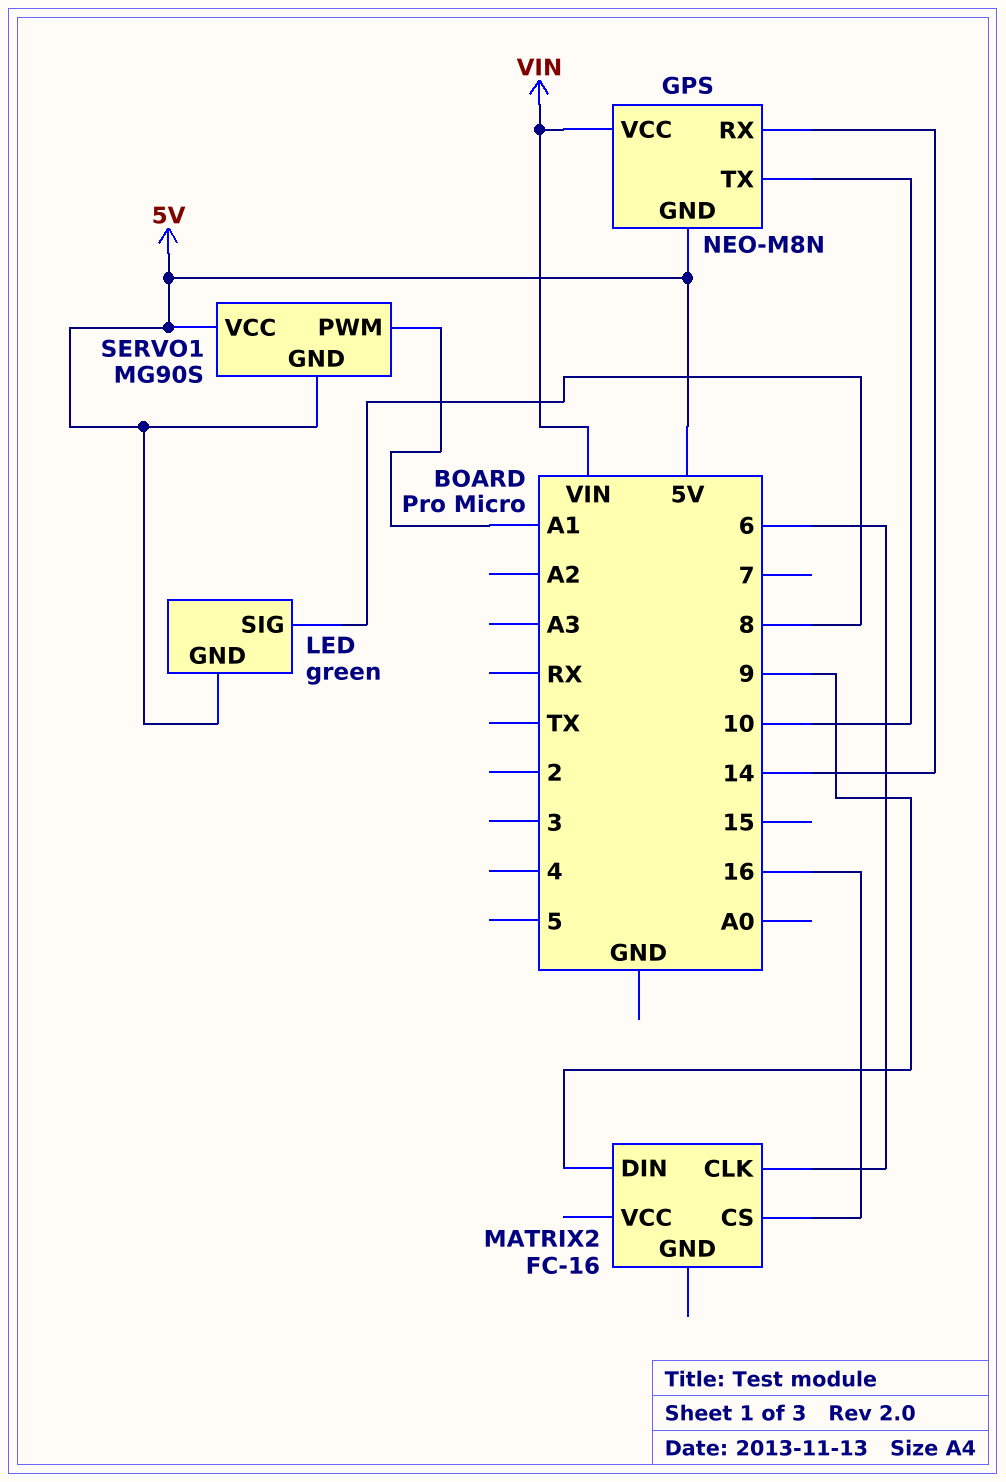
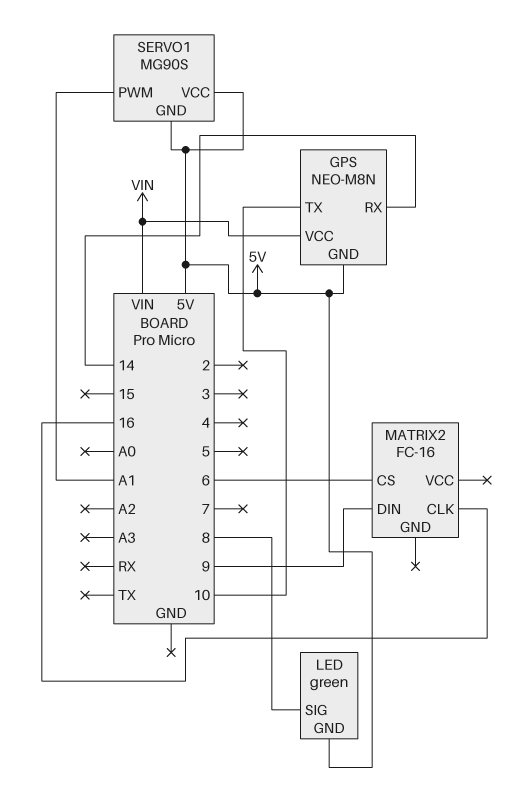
MATRIX2 pin CLK: 6 -> 16
MATRIX2 pin CS: 16 -> 6

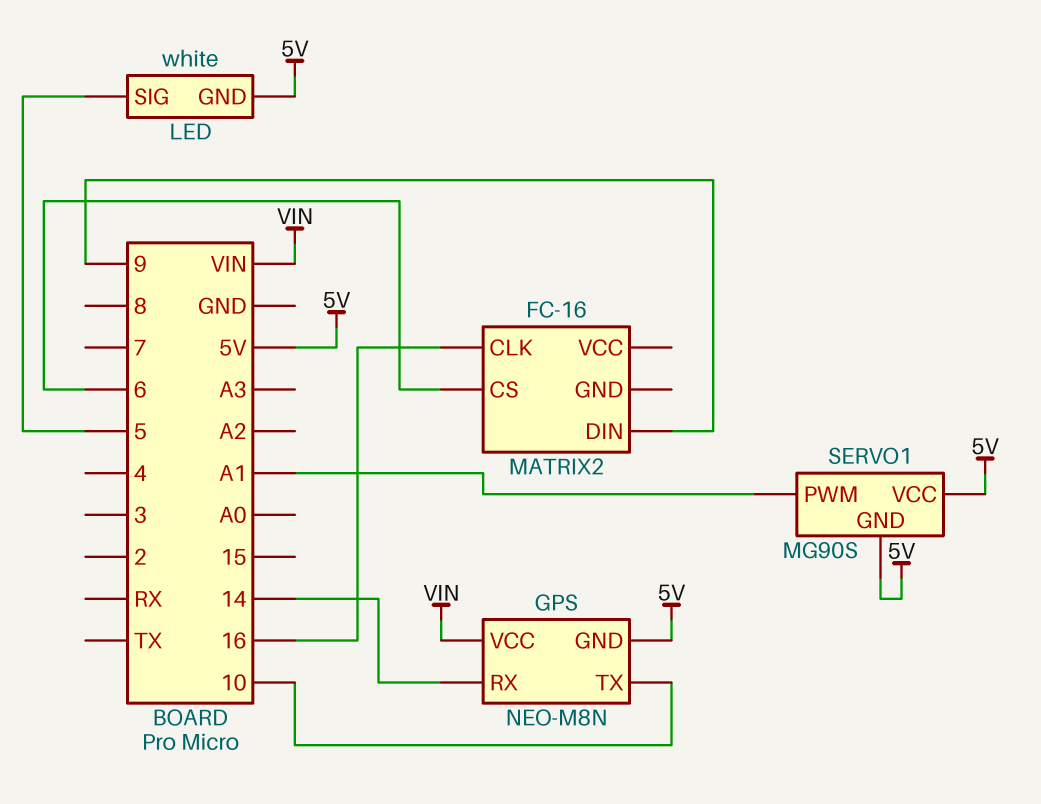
LED: green -> white
LED pin SIG: 8 -> 5

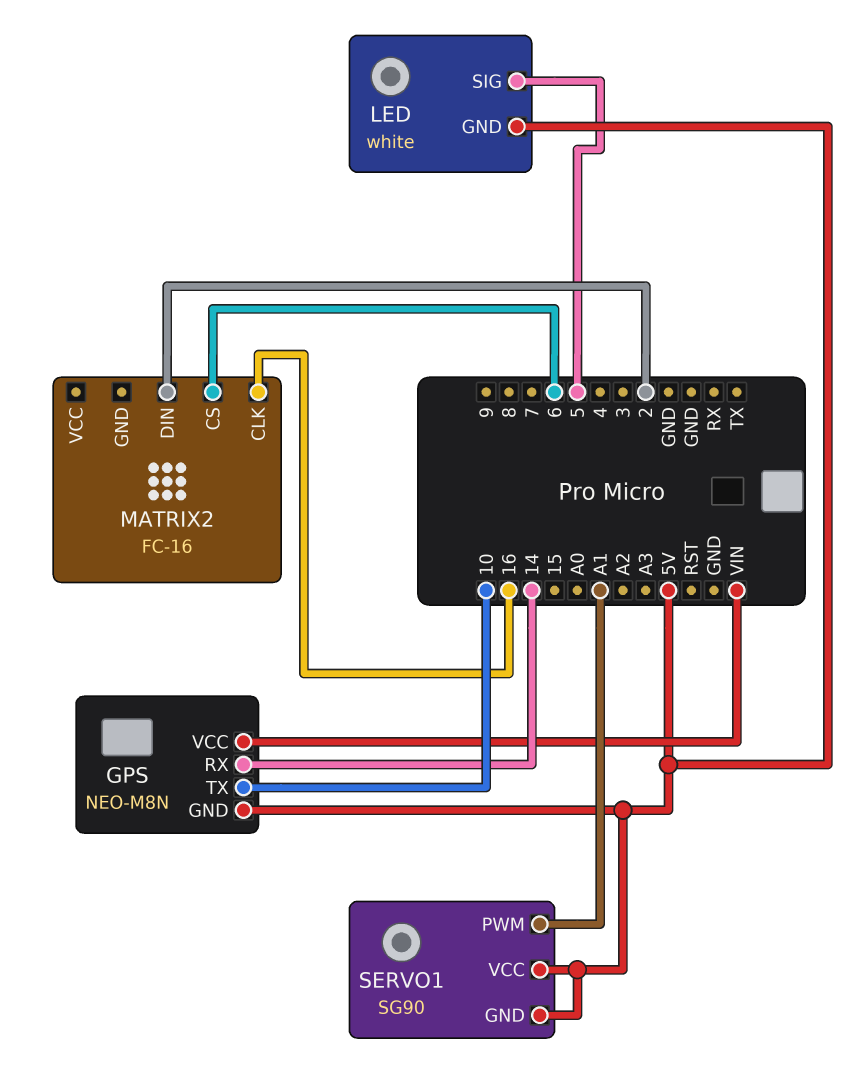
MATRIX2 pin DIN: 9 -> 2
SERVO1: MG90S -> SG90

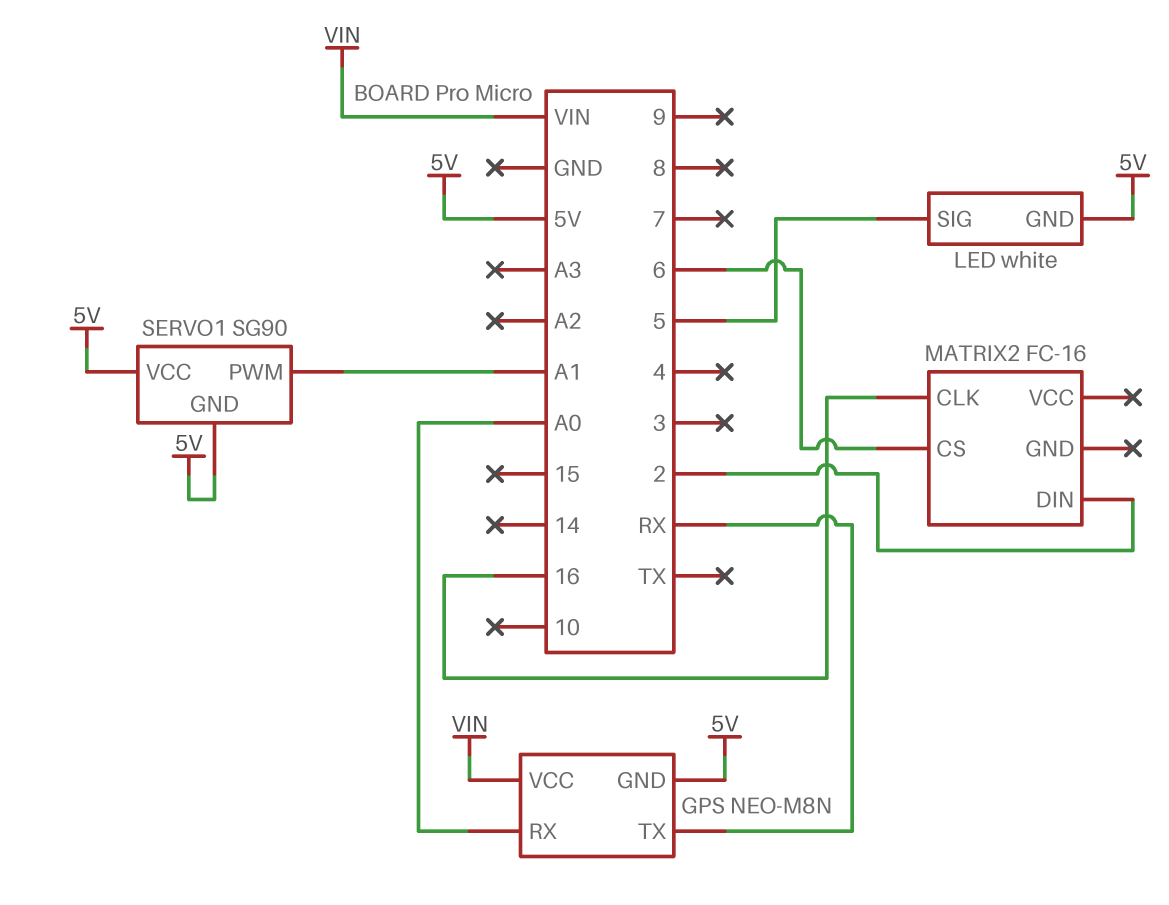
GPS pin RX: 14 -> A0
GPS pin TX: 10 -> RX

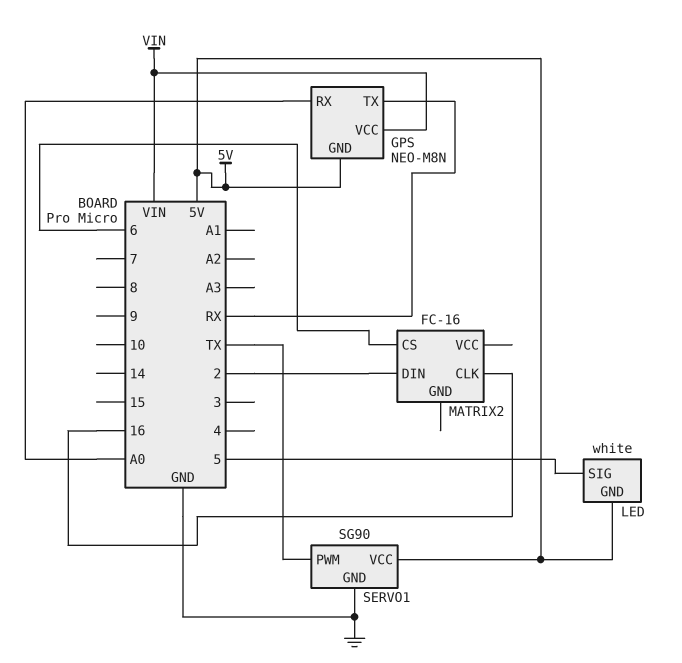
SERVO1 pin GND: 5V -> GND
SERVO1 pin PWM: A1 -> TX

